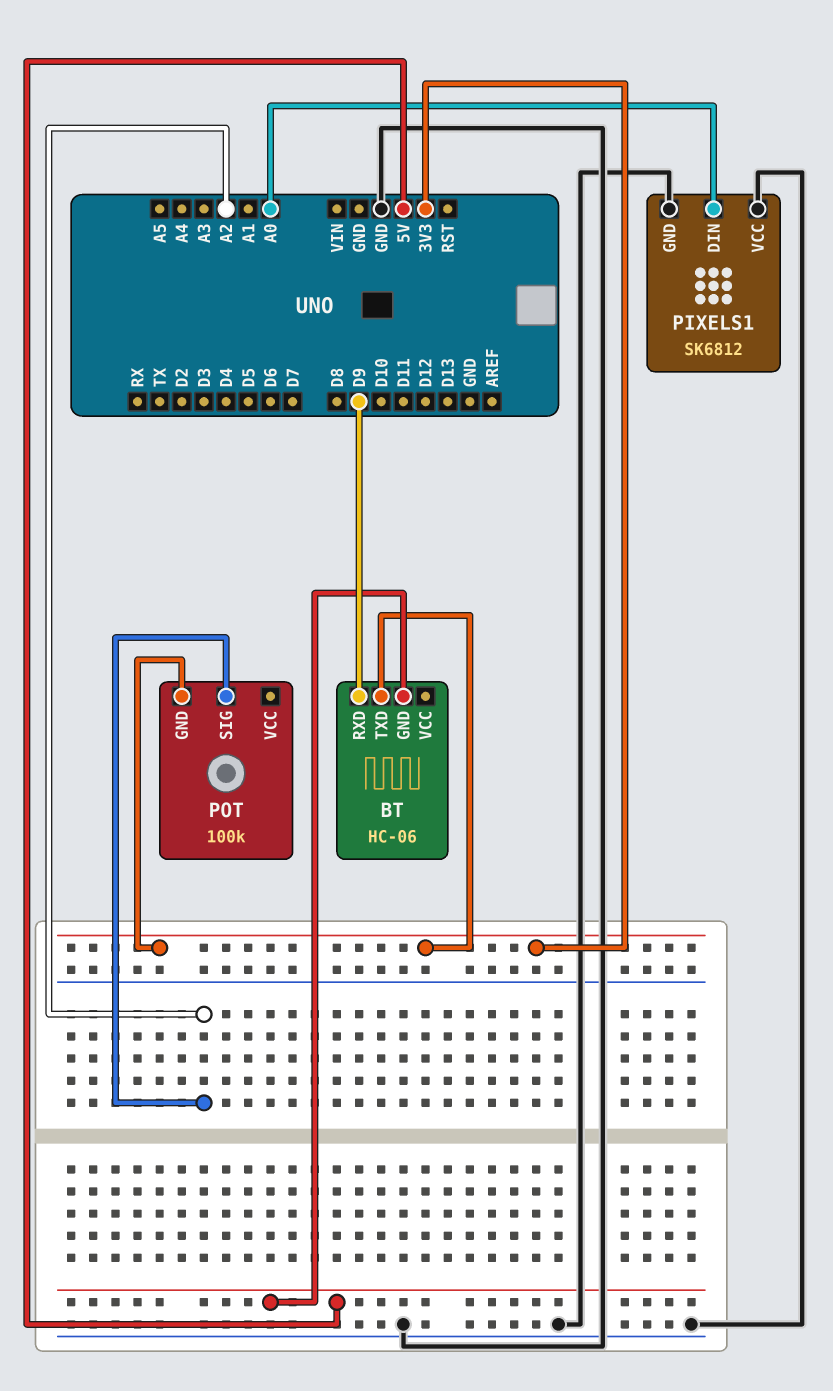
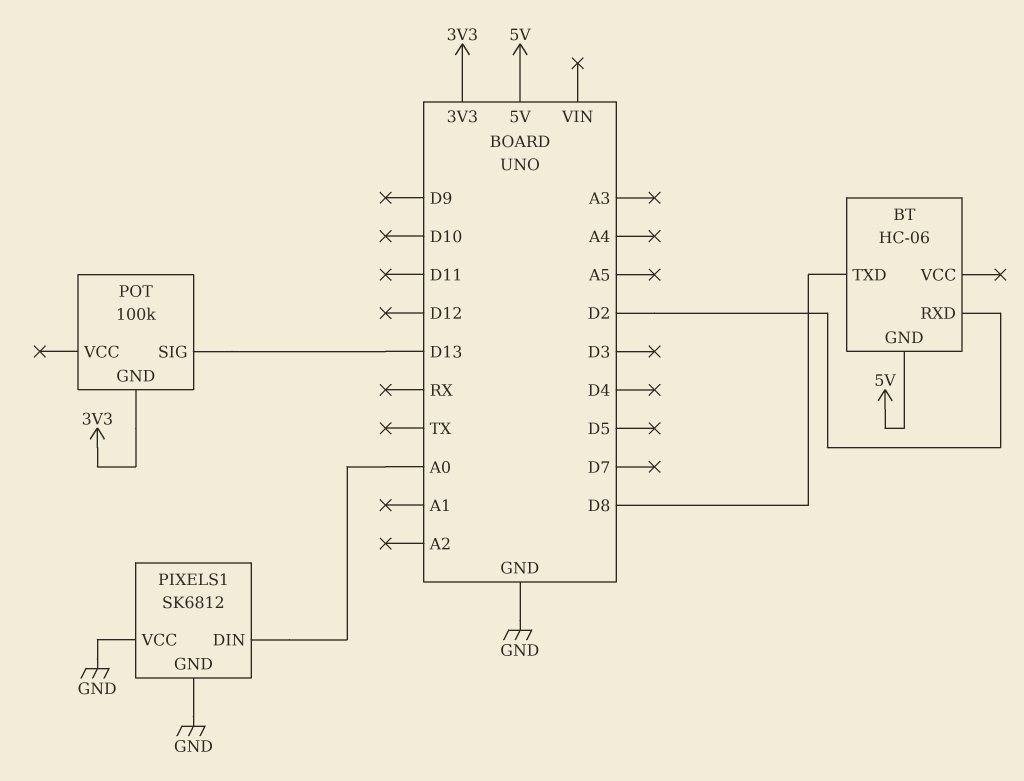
BT pin RXD: D9 -> D2
BT pin TXD: 3V3 -> D8
POT pin SIG: A2 -> D13

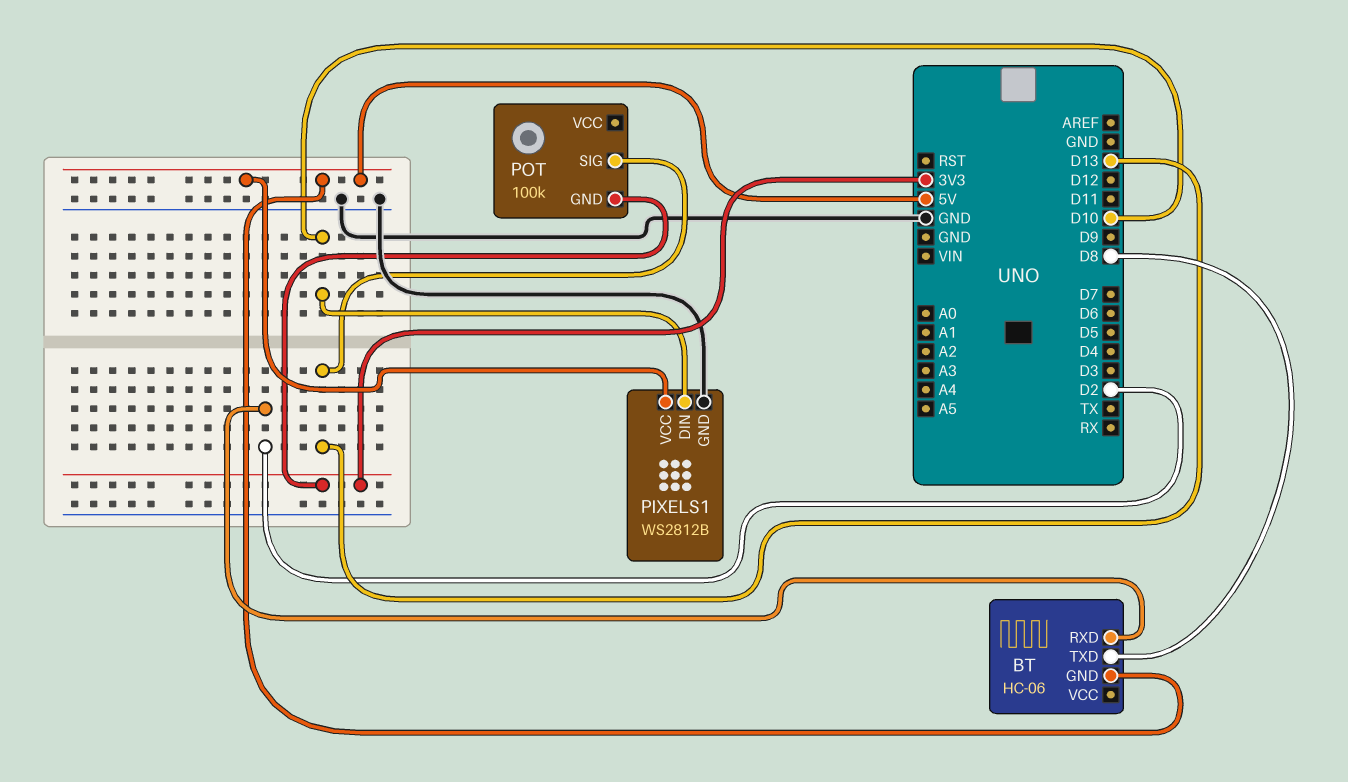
PIXELS1: SK6812 -> WS2812B
PIXELS1 pin DIN: A0 -> D10
PIXELS1 pin VCC: GND -> 5V

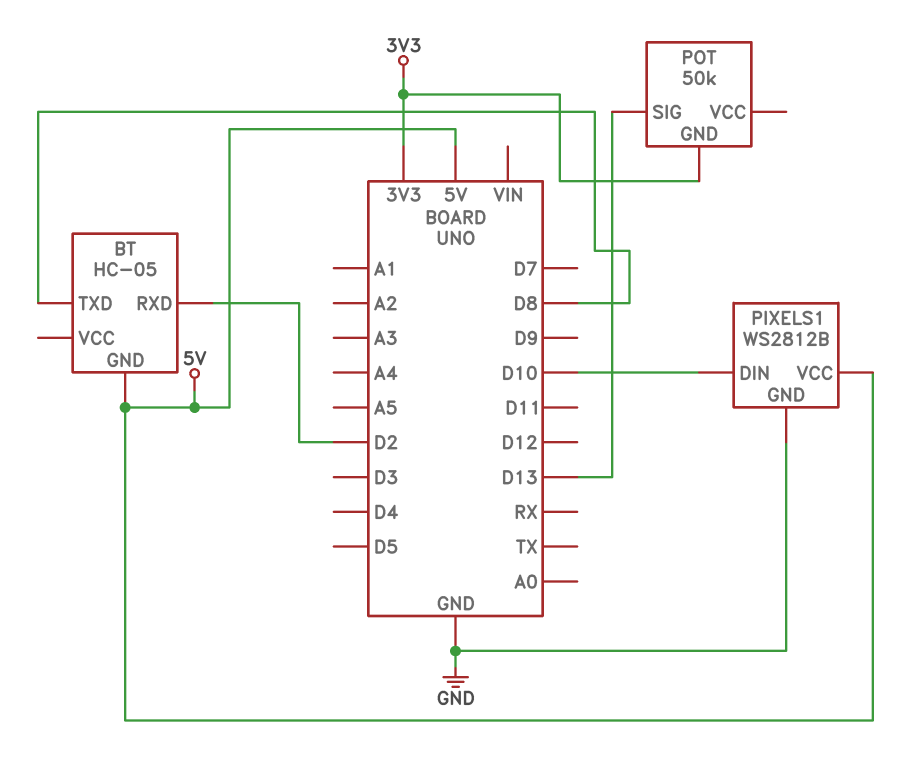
BT: HC-06 -> HC-05
POT: 100k -> 50k

